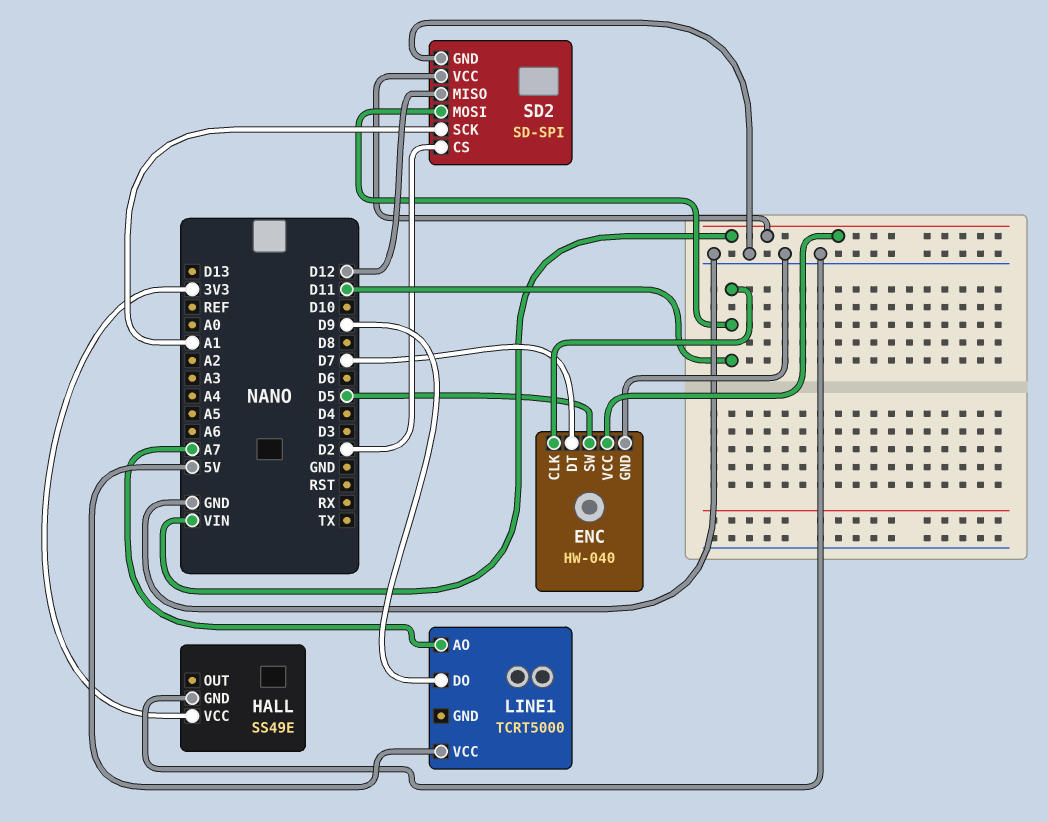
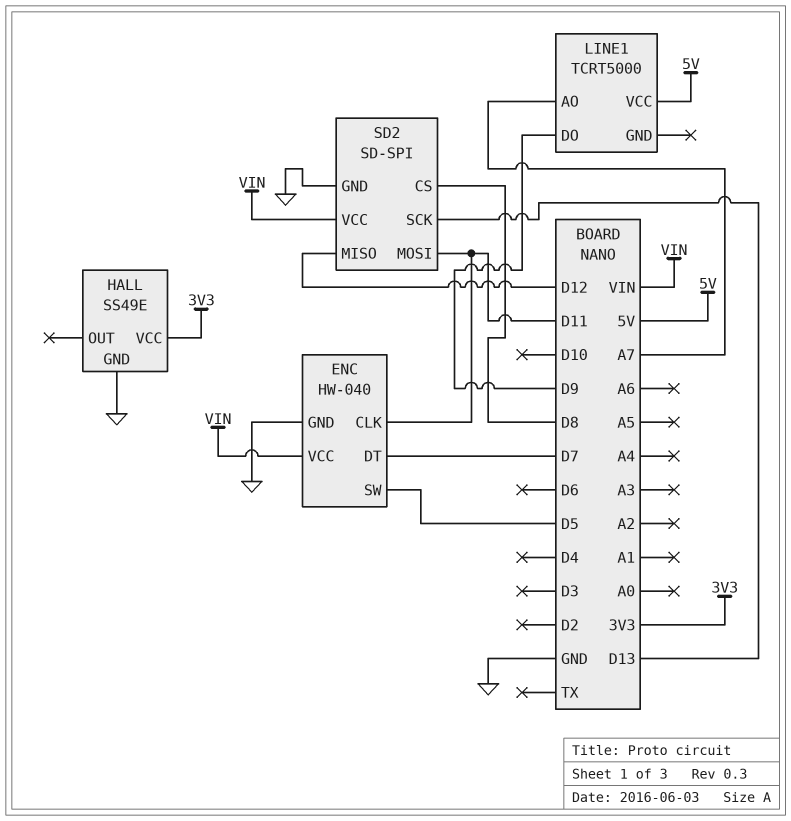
SD2 pin CS: D2 -> D8
SD2 pin SCK: A1 -> D13

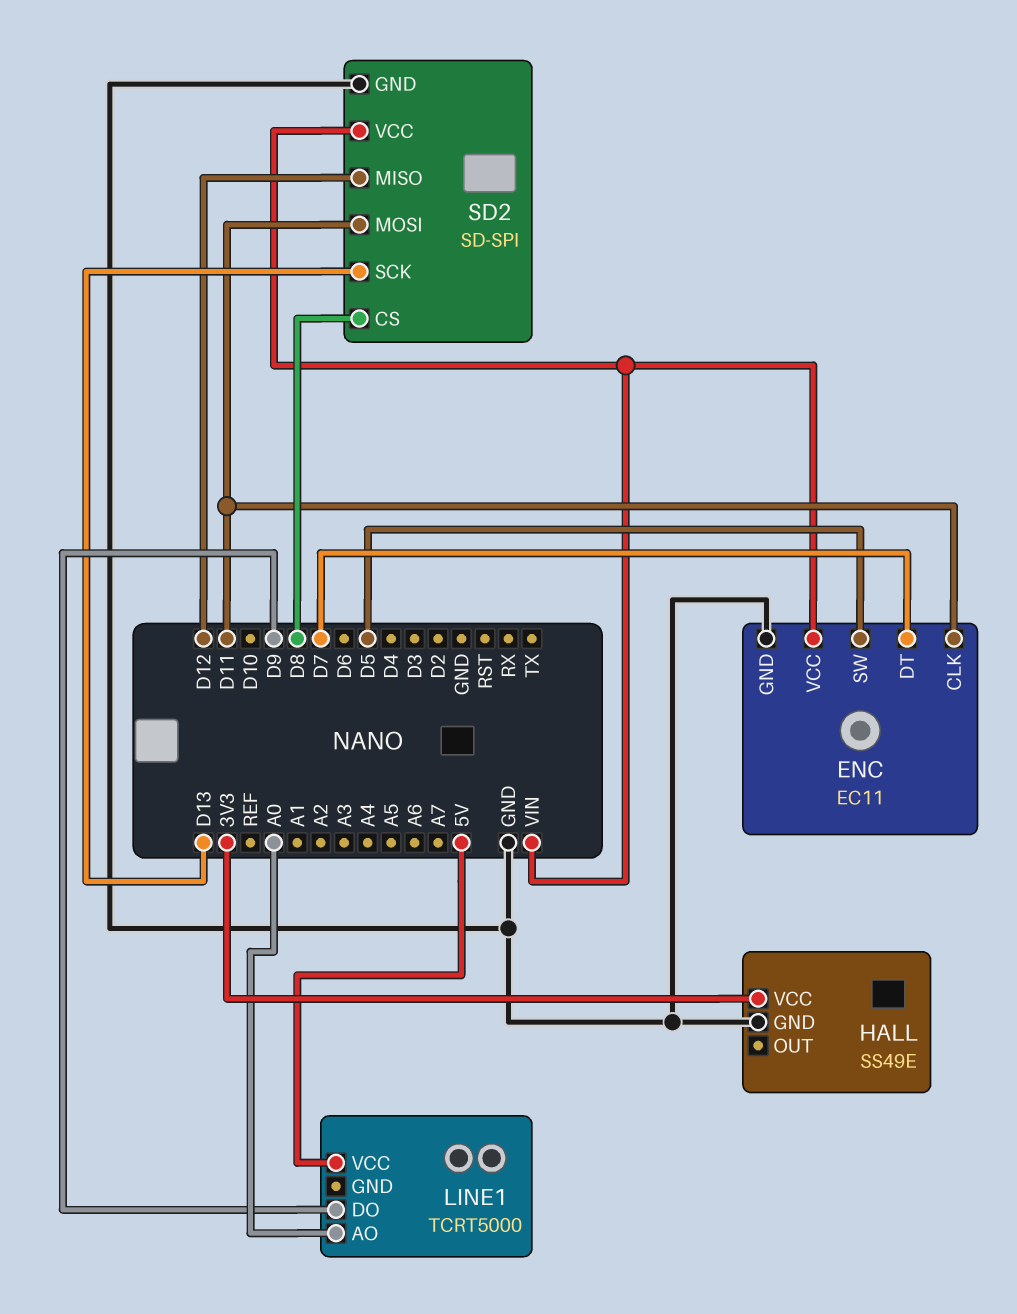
ENC: HW-040 -> EC11
LINE1 pin AO: A7 -> A0

